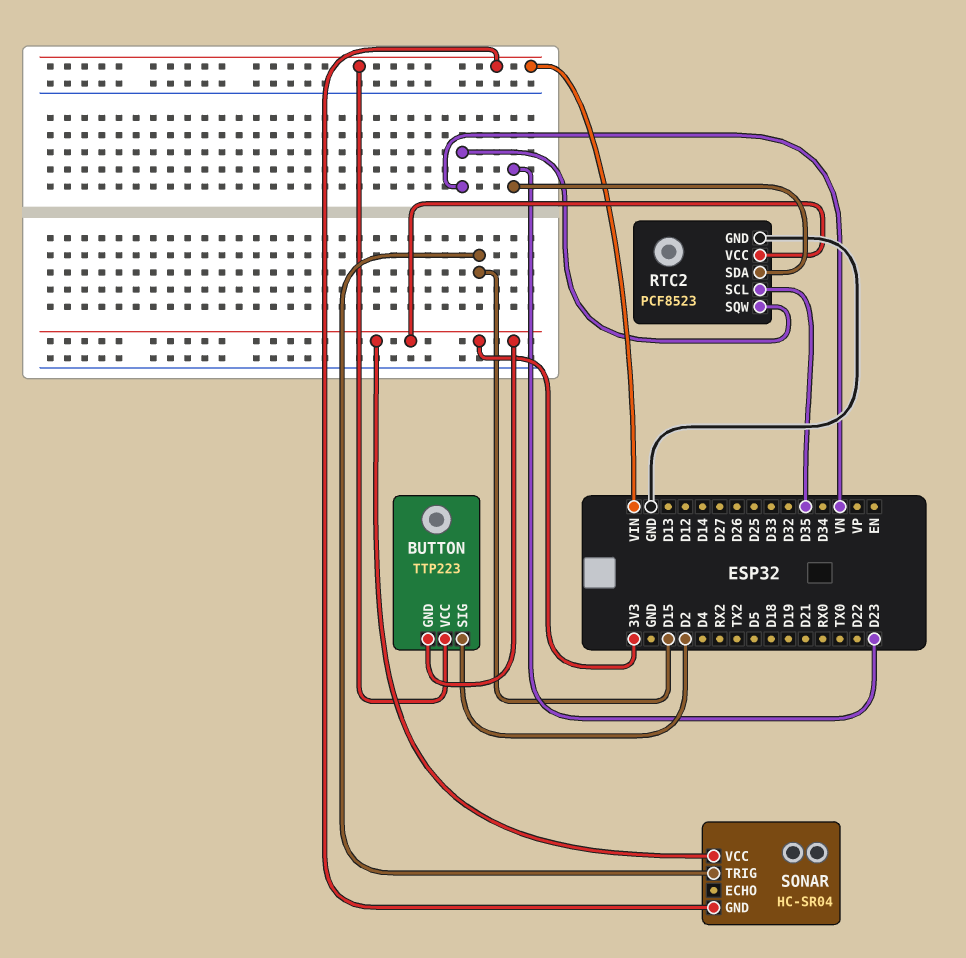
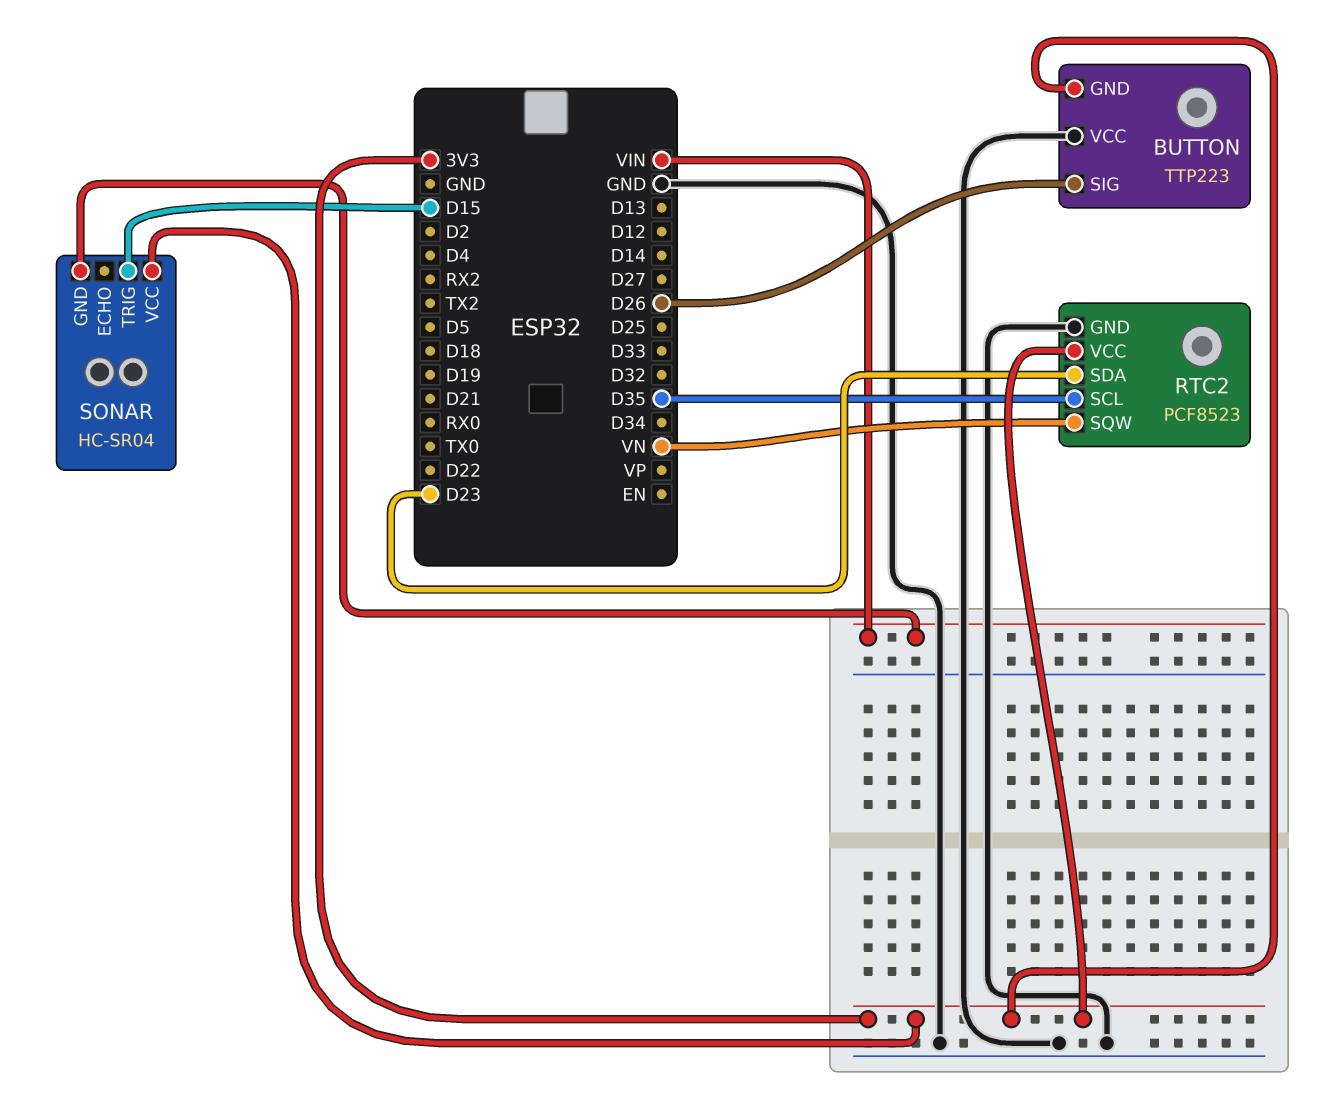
BUTTON pin SIG: D2 -> D26
BUTTON pin VCC: VIN -> GND

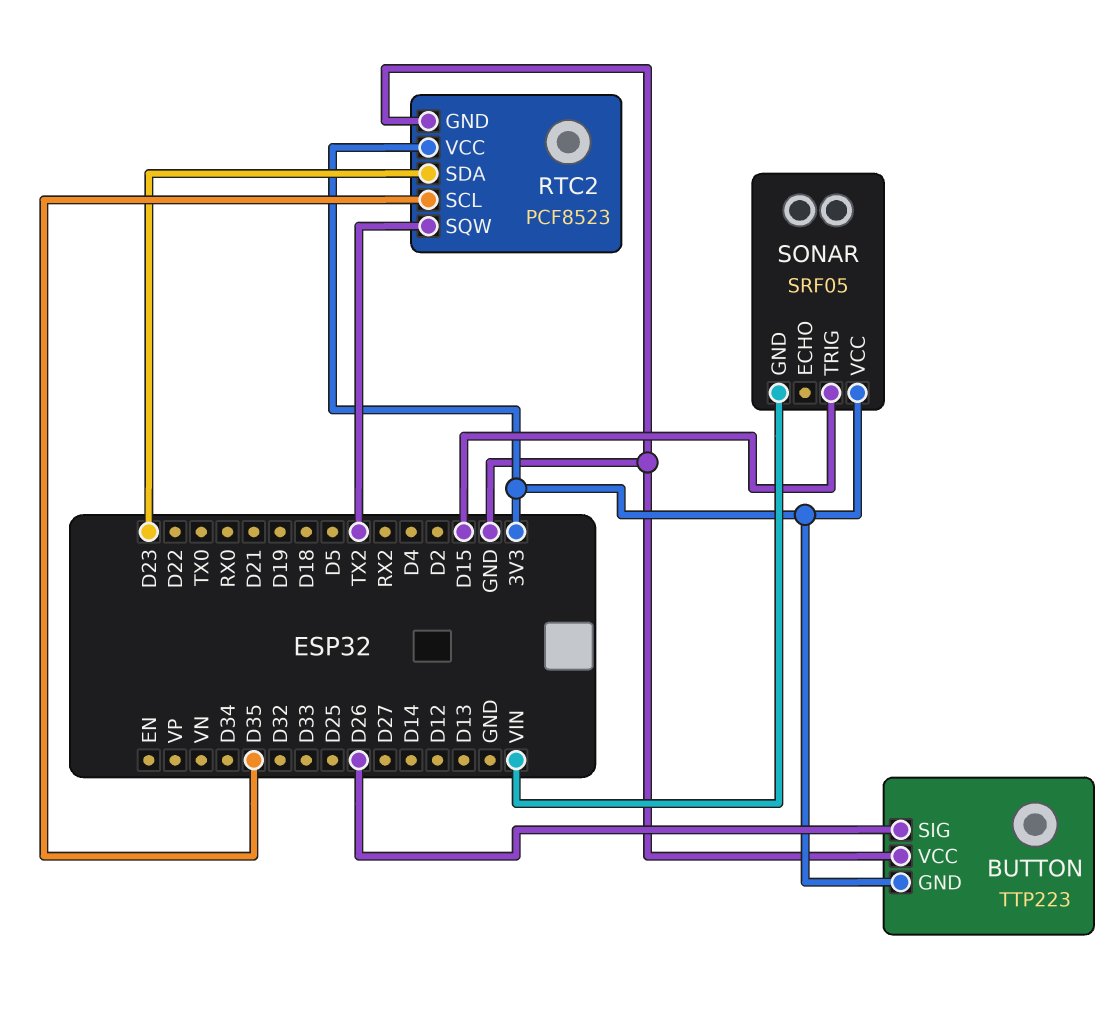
RTC2 pin SQW: VN -> TX2
SONAR: HC-SR04 -> SRF05

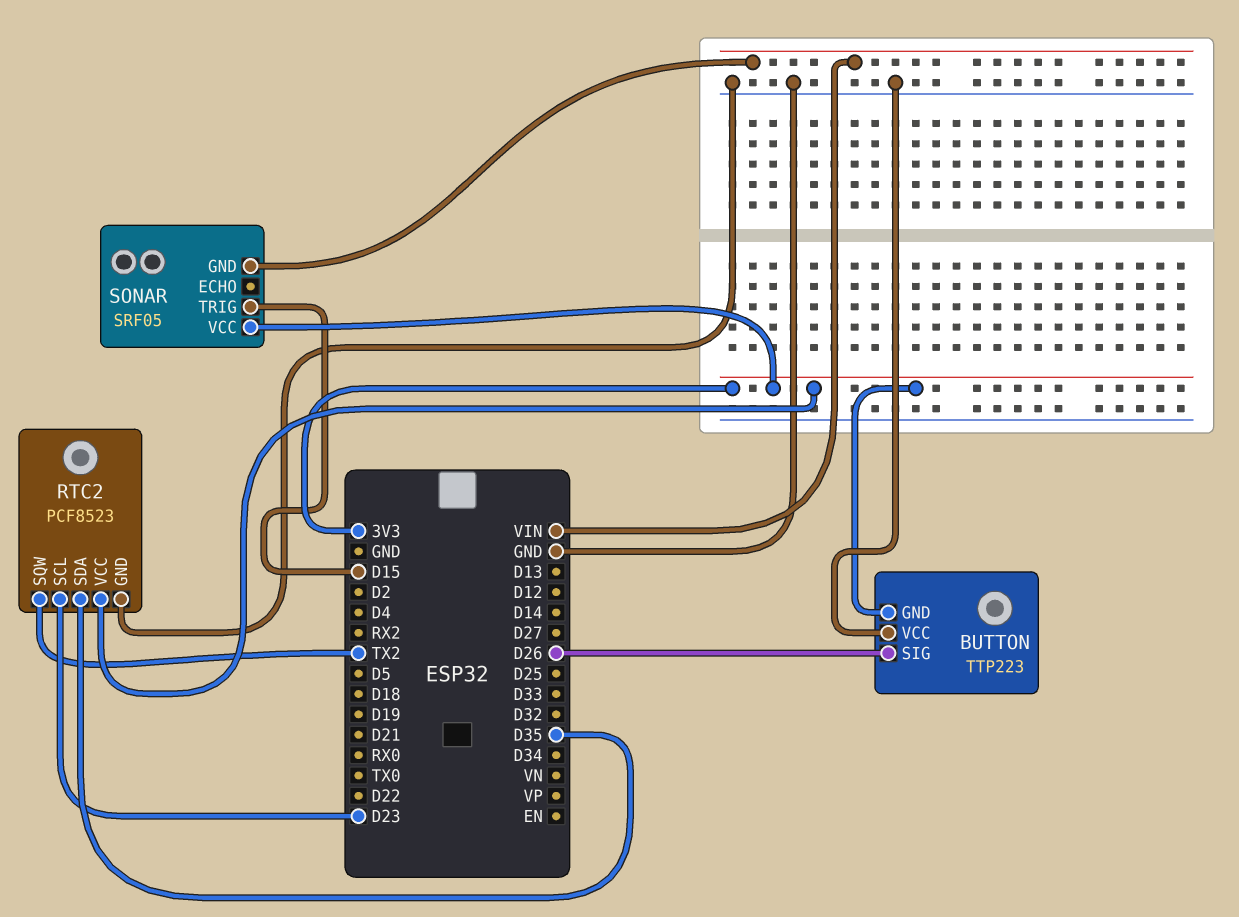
RTC2 pin SCL: D35 -> D23
RTC2 pin SDA: D23 -> D35

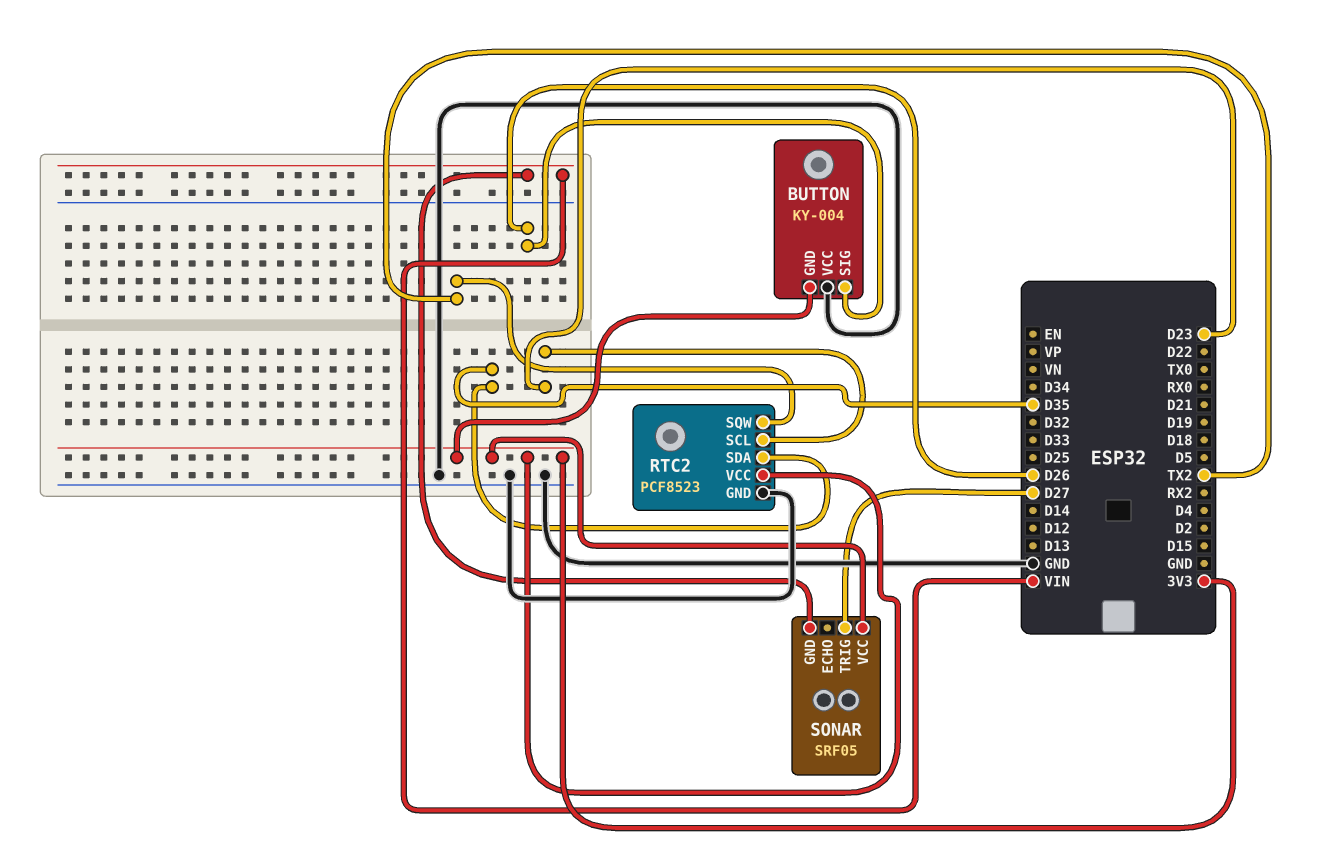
BUTTON: TTP223 -> KY-004
SONAR pin TRIG: D15 -> D27

